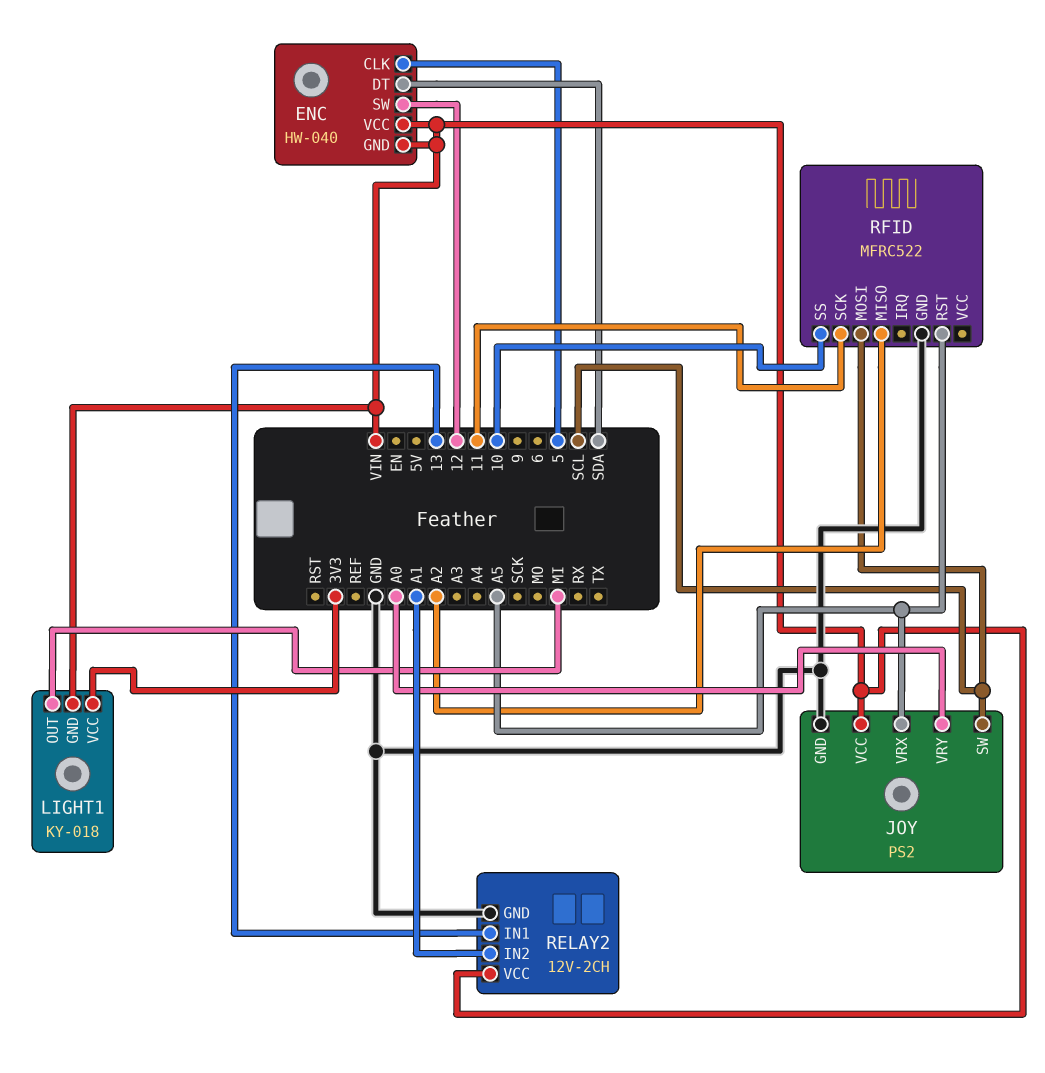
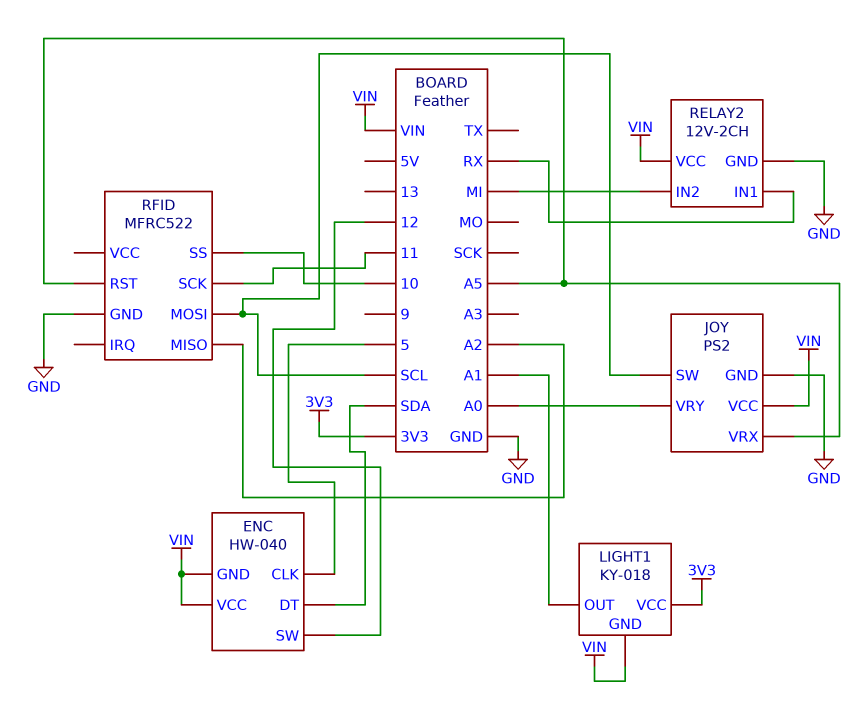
LIGHT1 pin OUT: MI -> A1
RELAY2 pin IN1: 13 -> RX
RELAY2 pin IN2: A1 -> MI

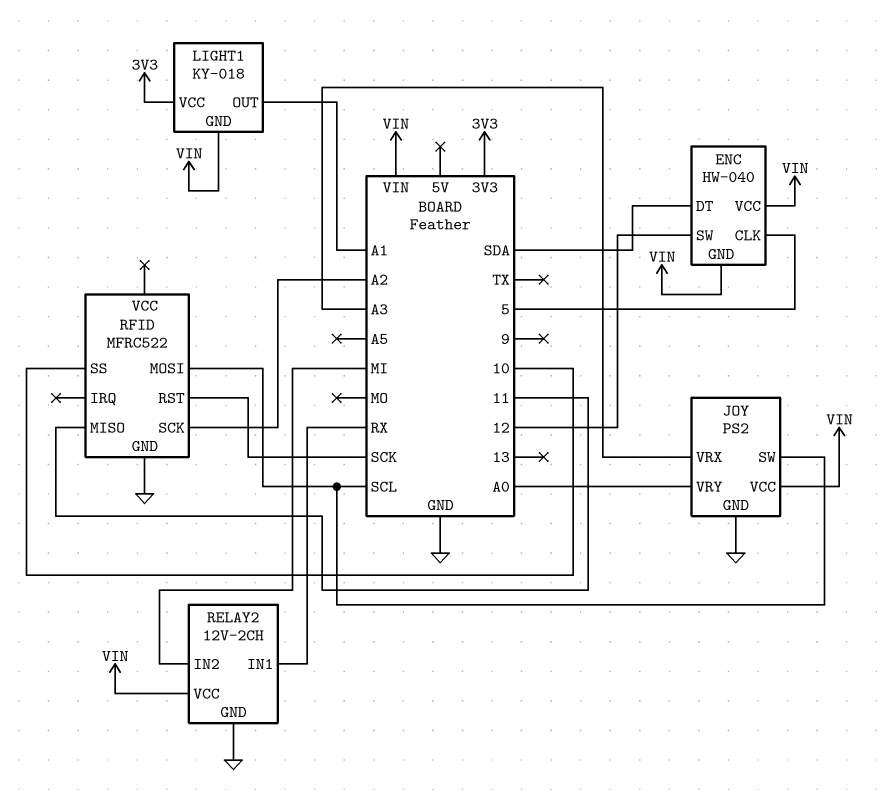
JOY pin VRX: A5 -> A3
RFID pin MISO: A2 -> 11
RFID pin RST: A5 -> SCK
RFID pin SCK: 11 -> A2

